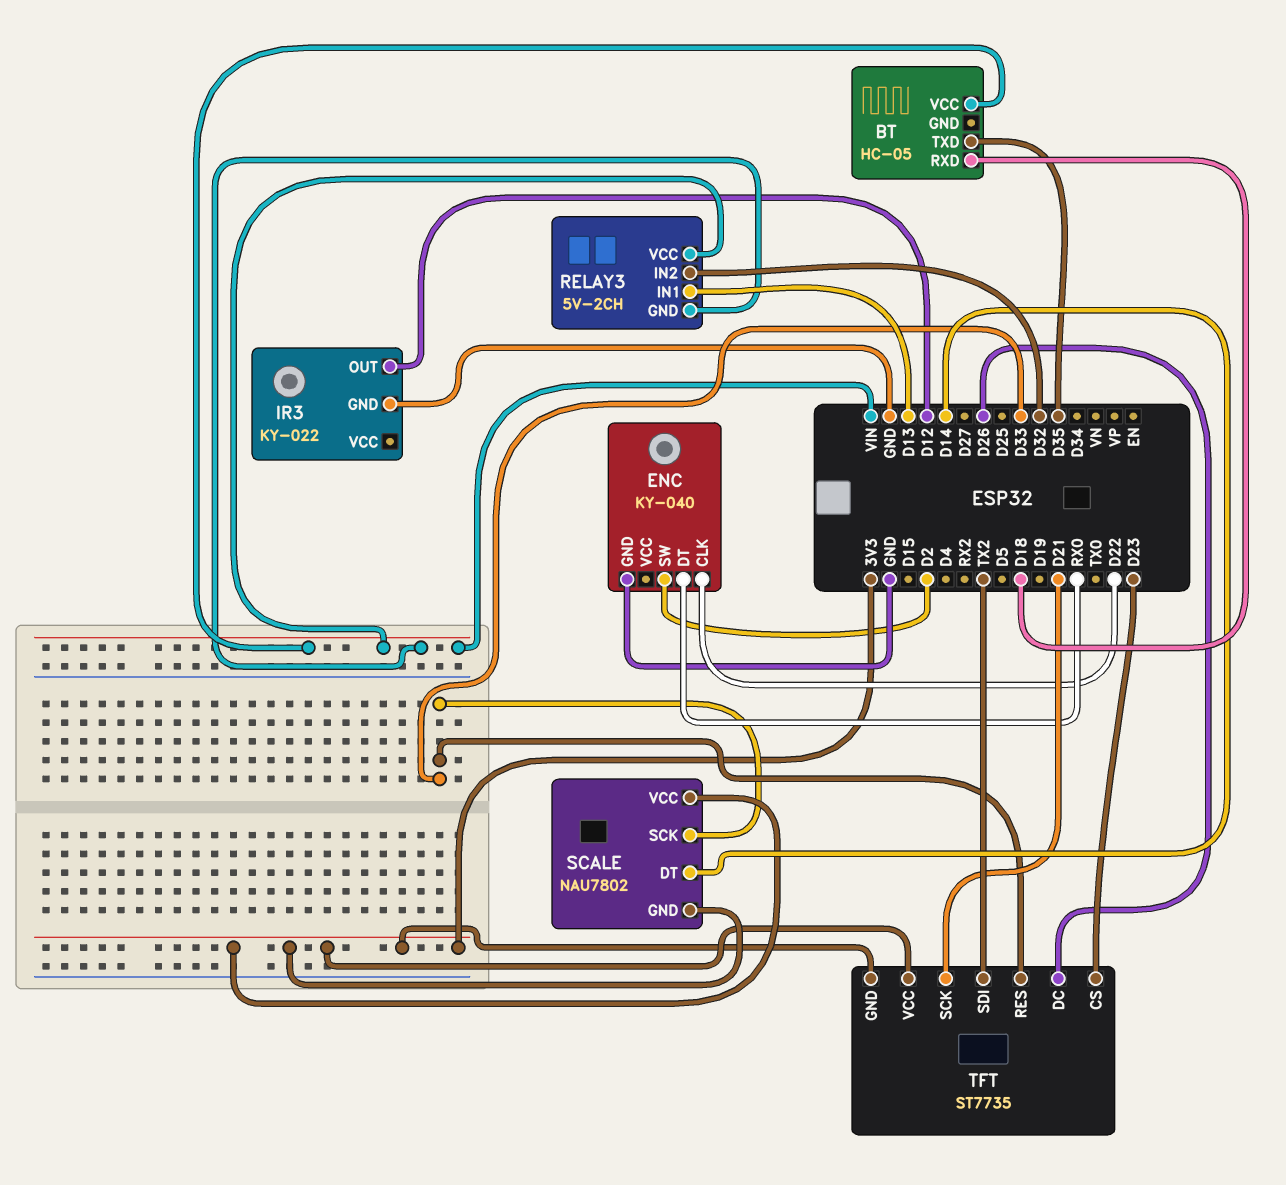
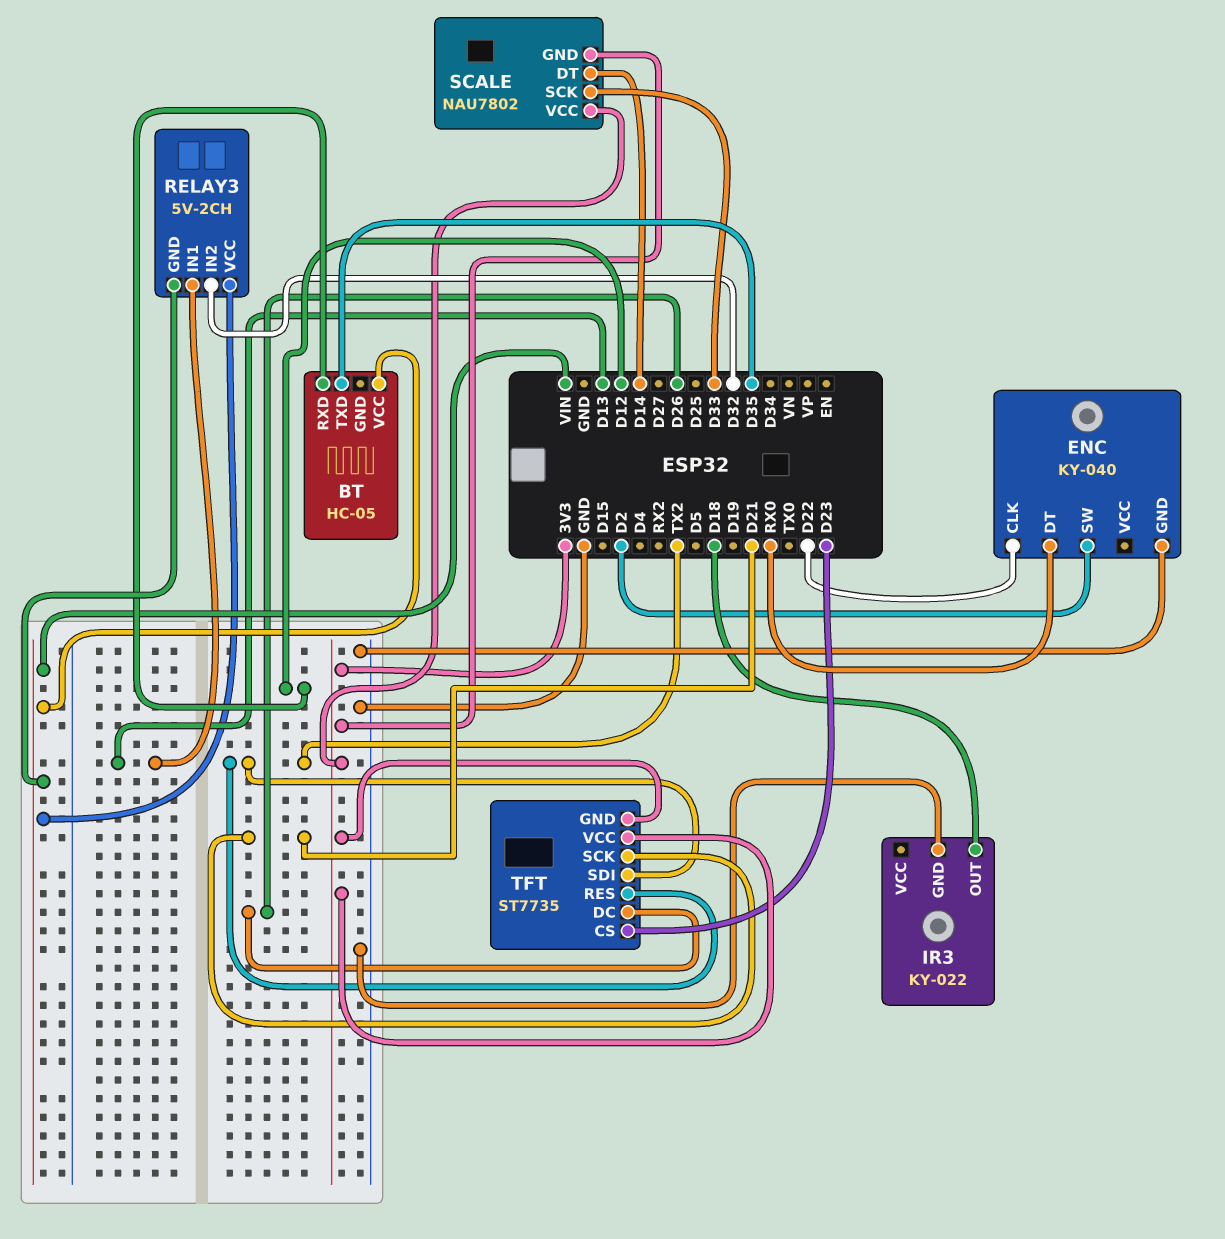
BT pin RXD: D18 -> D12
IR3 pin OUT: D12 -> D18
TFT pin RES: D33 -> TX2

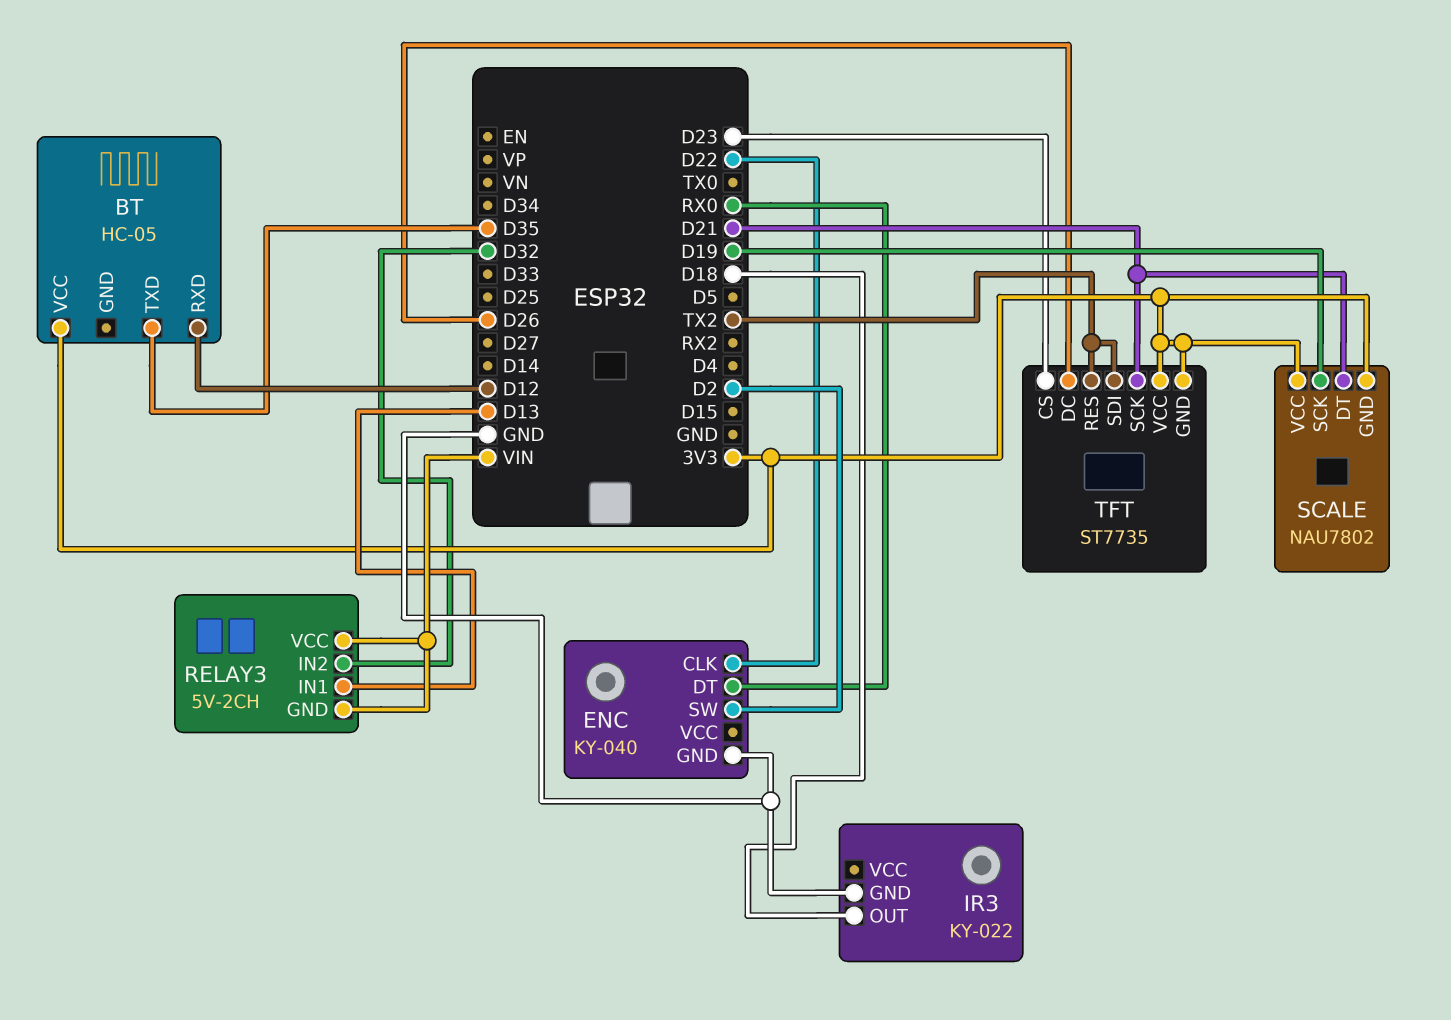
BT pin VCC: VIN -> 3V3
SCALE pin DT: D14 -> D21
SCALE pin SCK: D33 -> D19

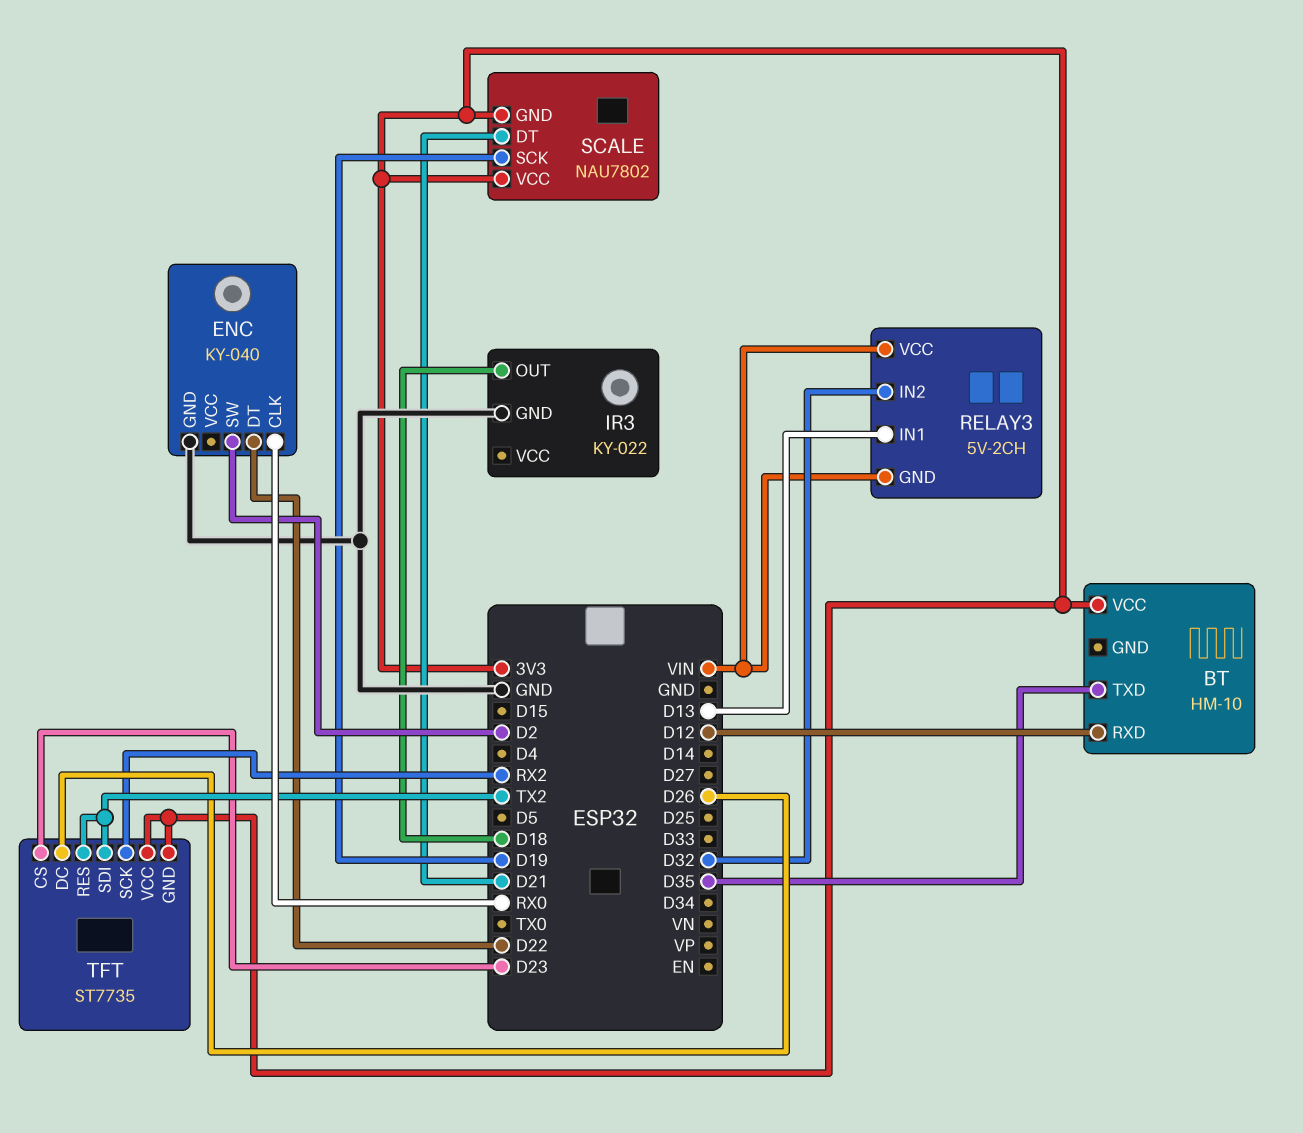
BT: HC-05 -> HM-10
ENC pin CLK: D22 -> RX0
ENC pin DT: RX0 -> D22
TFT pin SCK: D21 -> RX2

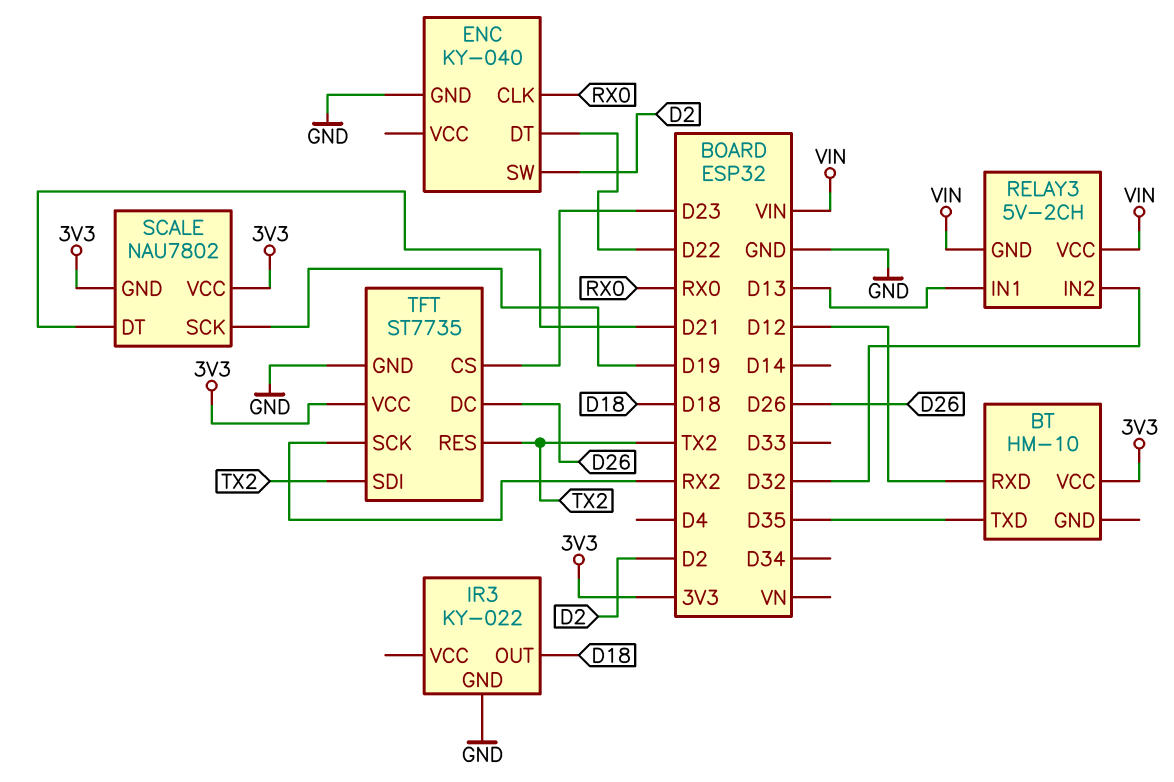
TFT pin GND: 3V3 -> GND

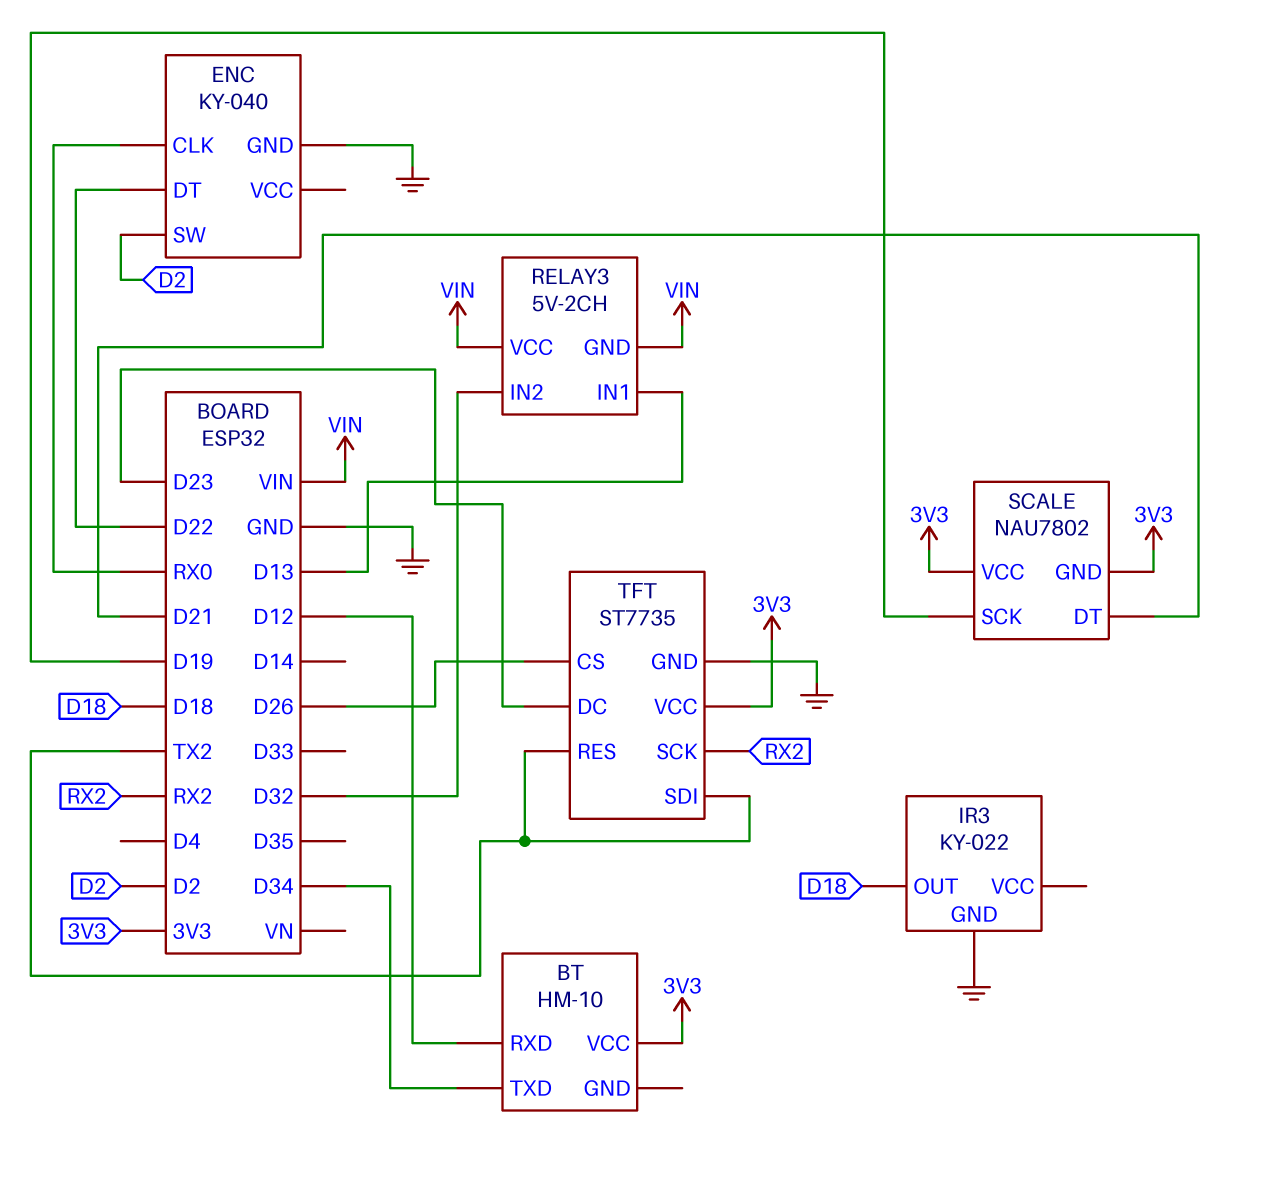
BT pin TXD: D35 -> D34
TFT pin CS: D23 -> D26
TFT pin DC: D26 -> D23

